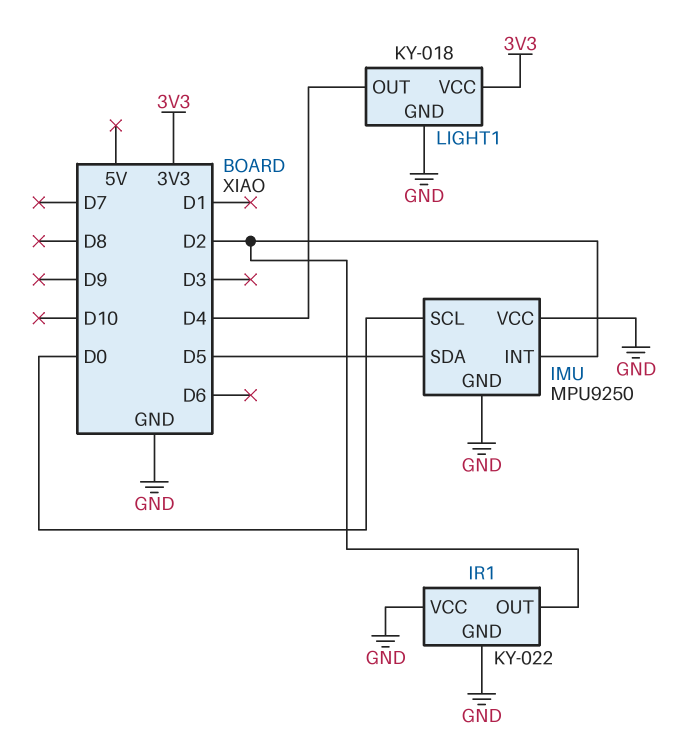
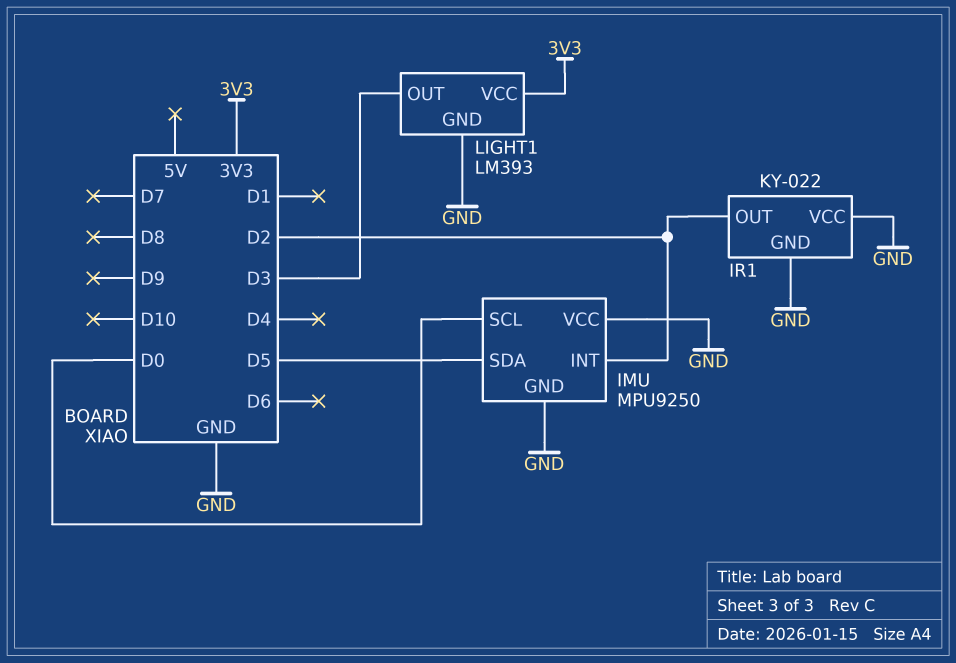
LIGHT1: KY-018 -> LM393
LIGHT1 pin OUT: D4 -> D3

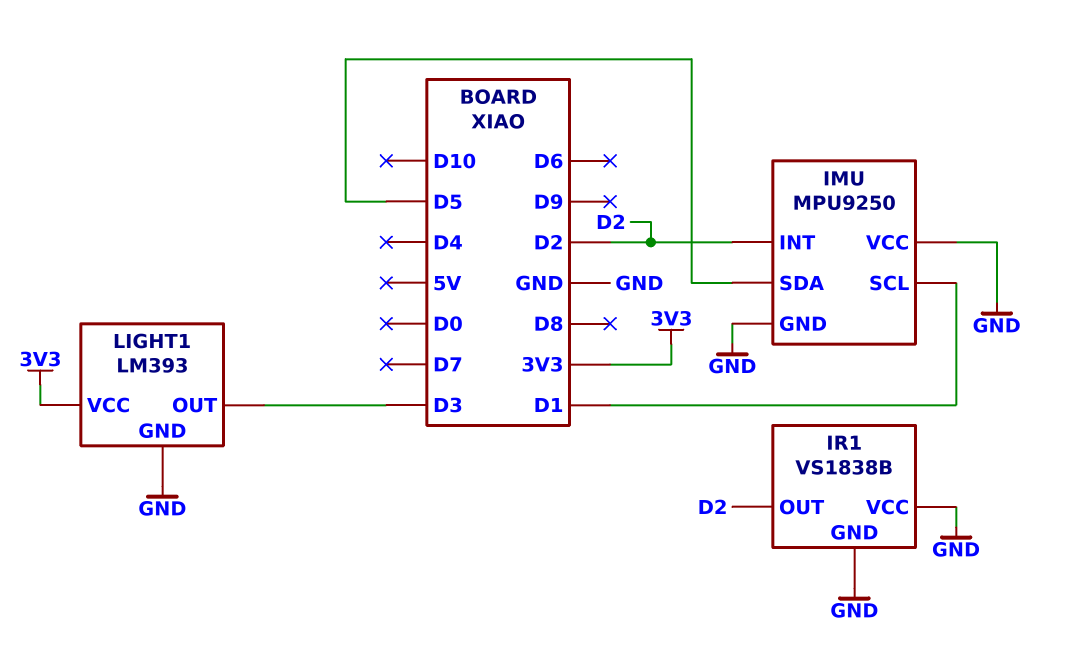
IMU pin SCL: D0 -> D1
IR1: KY-022 -> VS1838B

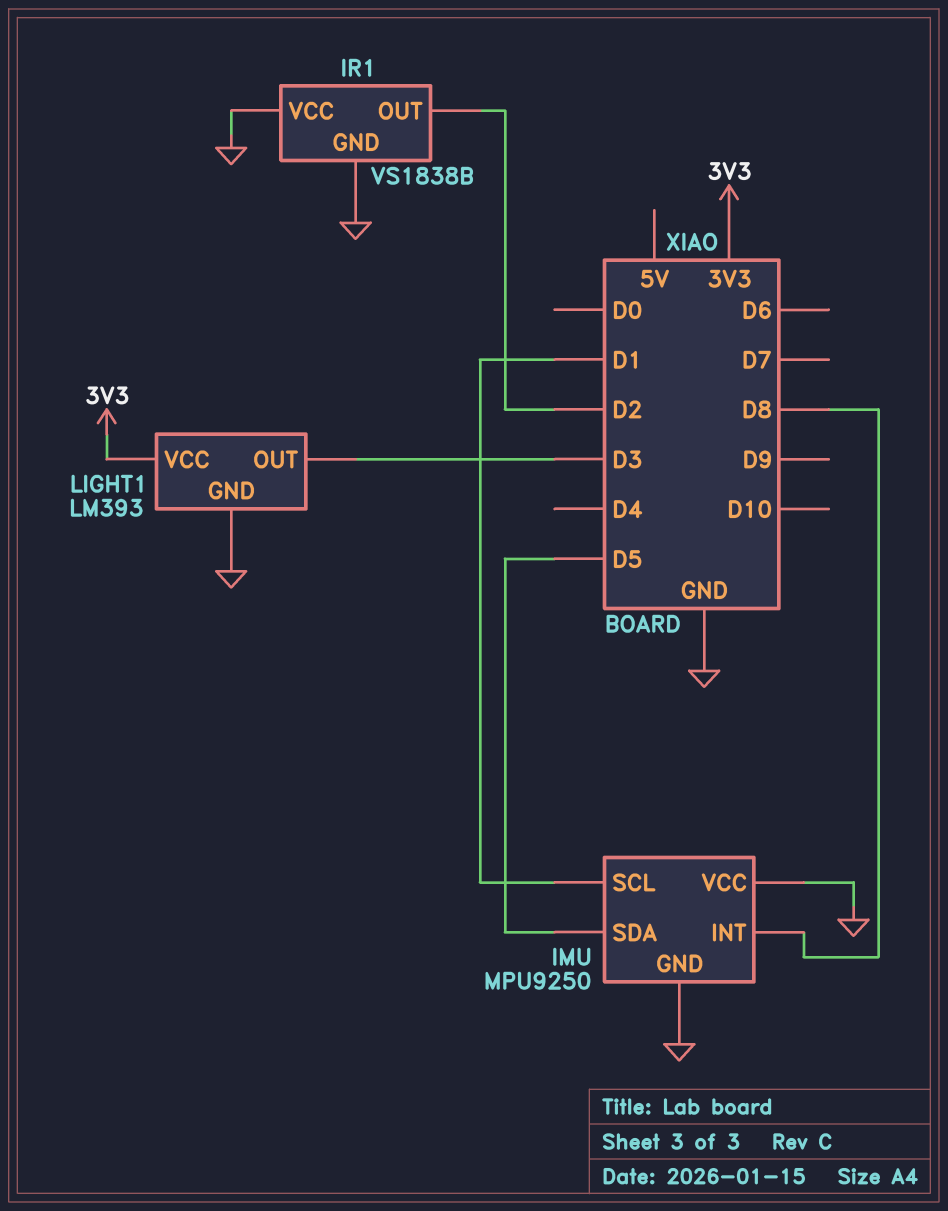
IMU pin INT: D2 -> D8

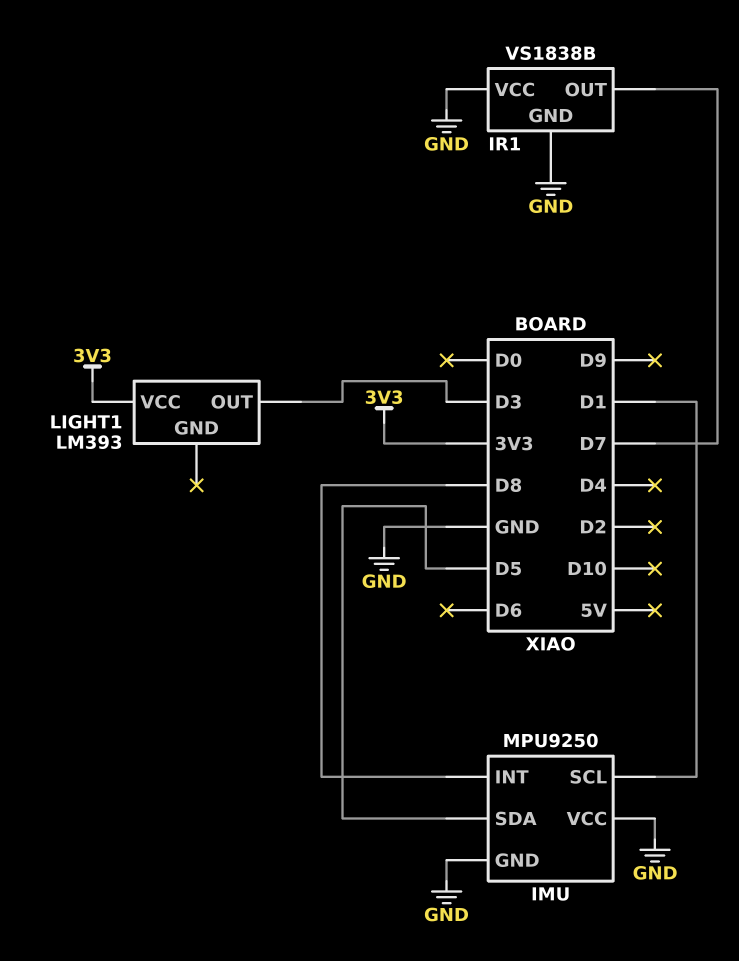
IR1 pin OUT: D2 -> D7
LIGHT1 pin GND: GND -> none

